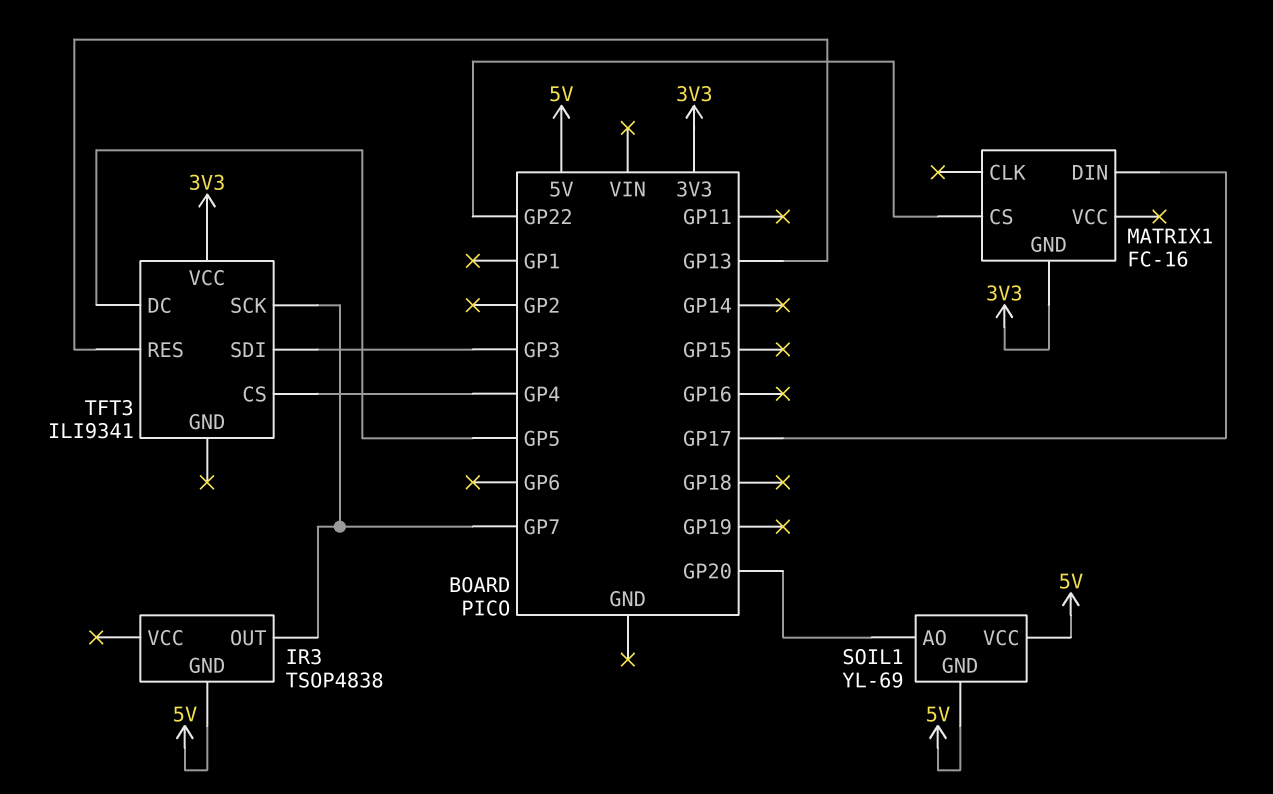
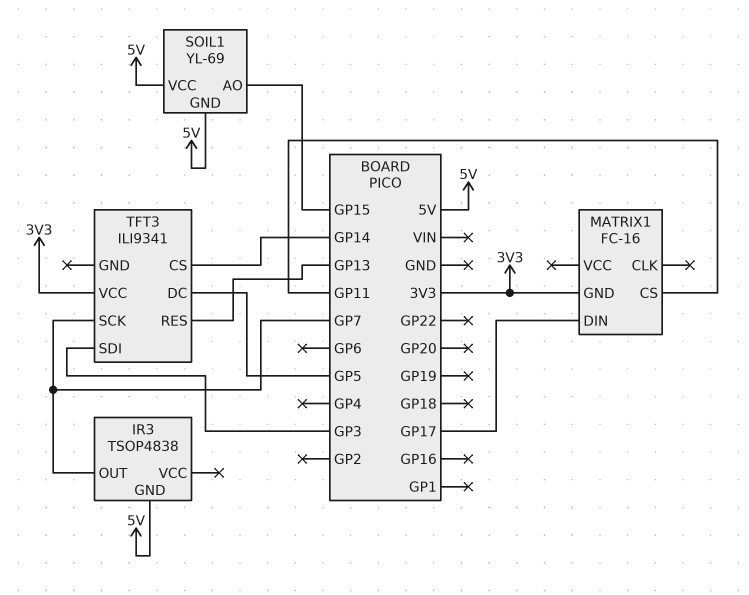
MATRIX1 pin CS: GP22 -> GP11
SOIL1 pin AO: GP20 -> GP15
TFT3 pin CS: GP4 -> GP14

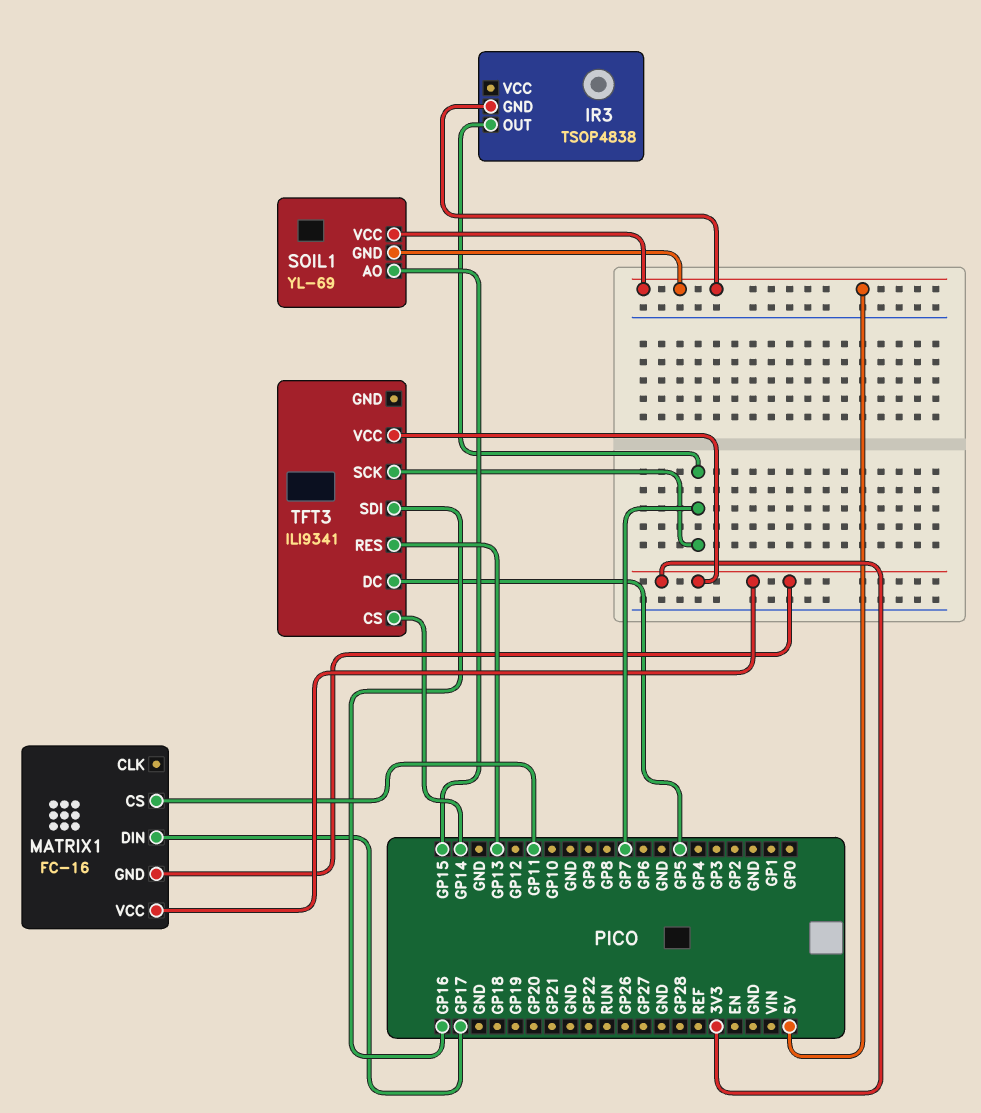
MATRIX1 pin VCC: none -> 3V3
TFT3 pin SDI: GP3 -> GP16

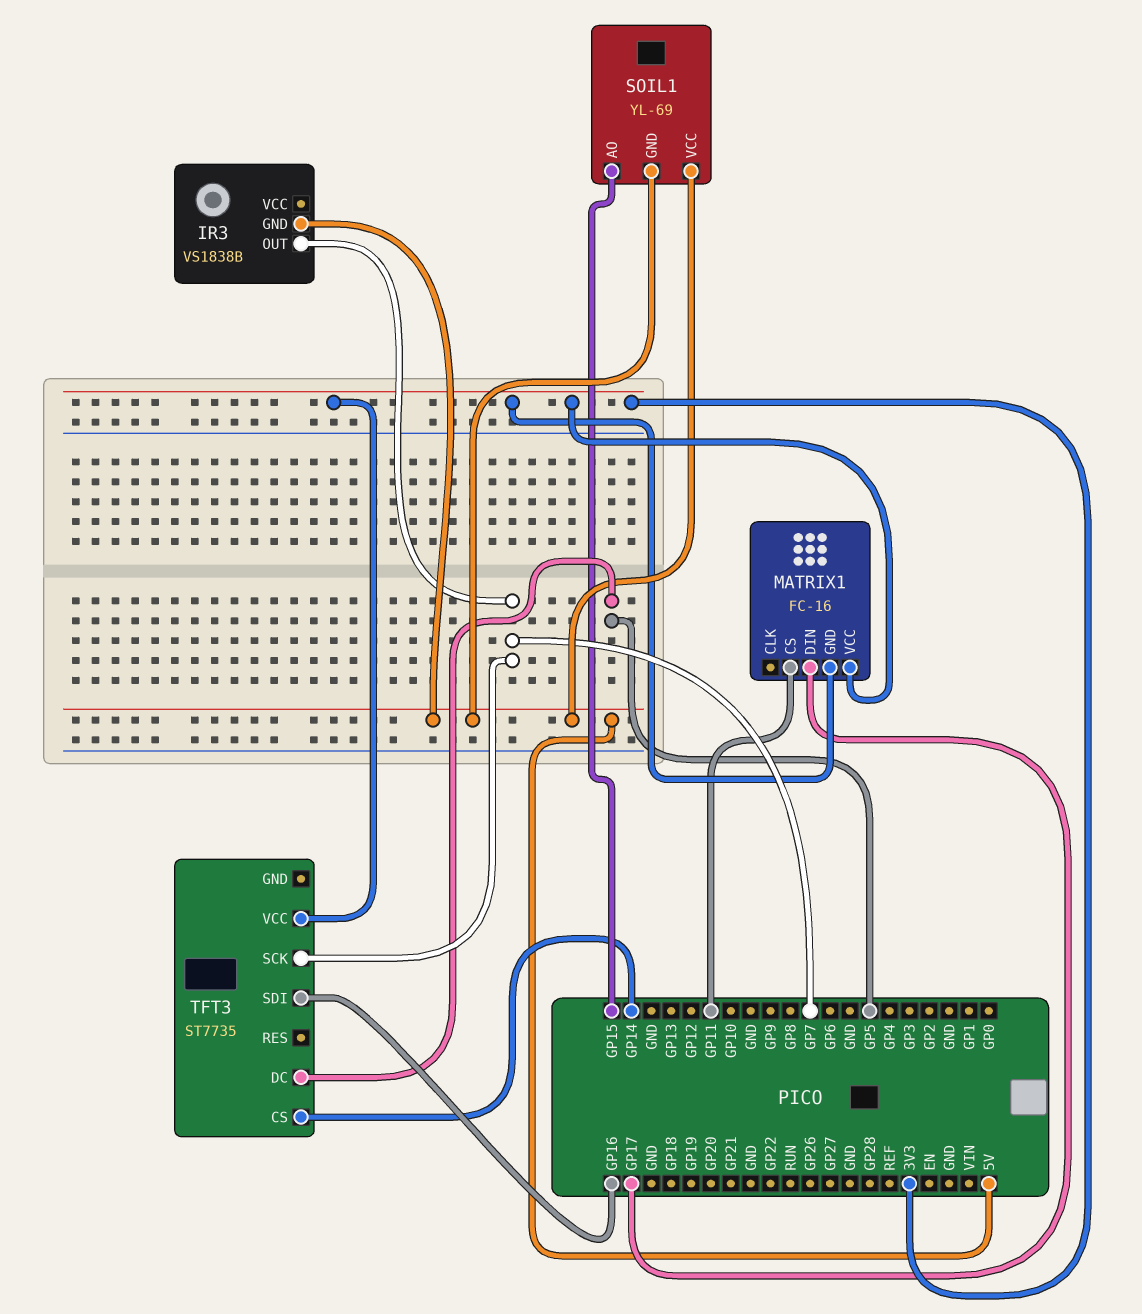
IR3: TSOP4838 -> VS1838B
TFT3: ILI9341 -> ST7735
TFT3 pin RES: GP13 -> none

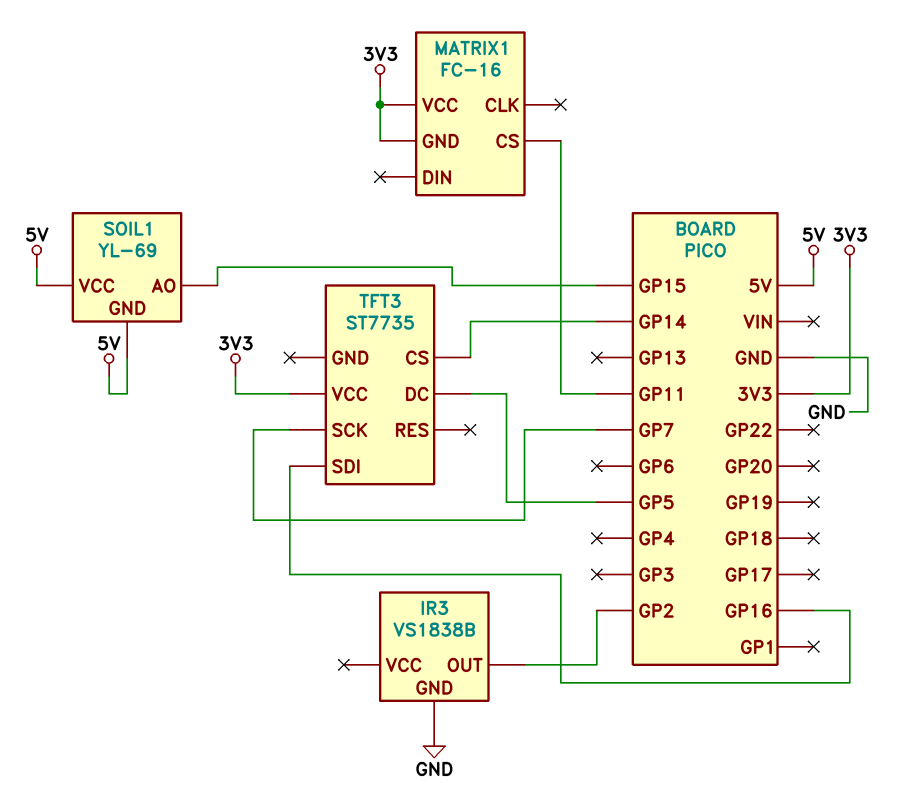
IR3 pin GND: 5V -> GND
IR3 pin OUT: GP7 -> GP2
MATRIX1 pin DIN: GP17 -> none

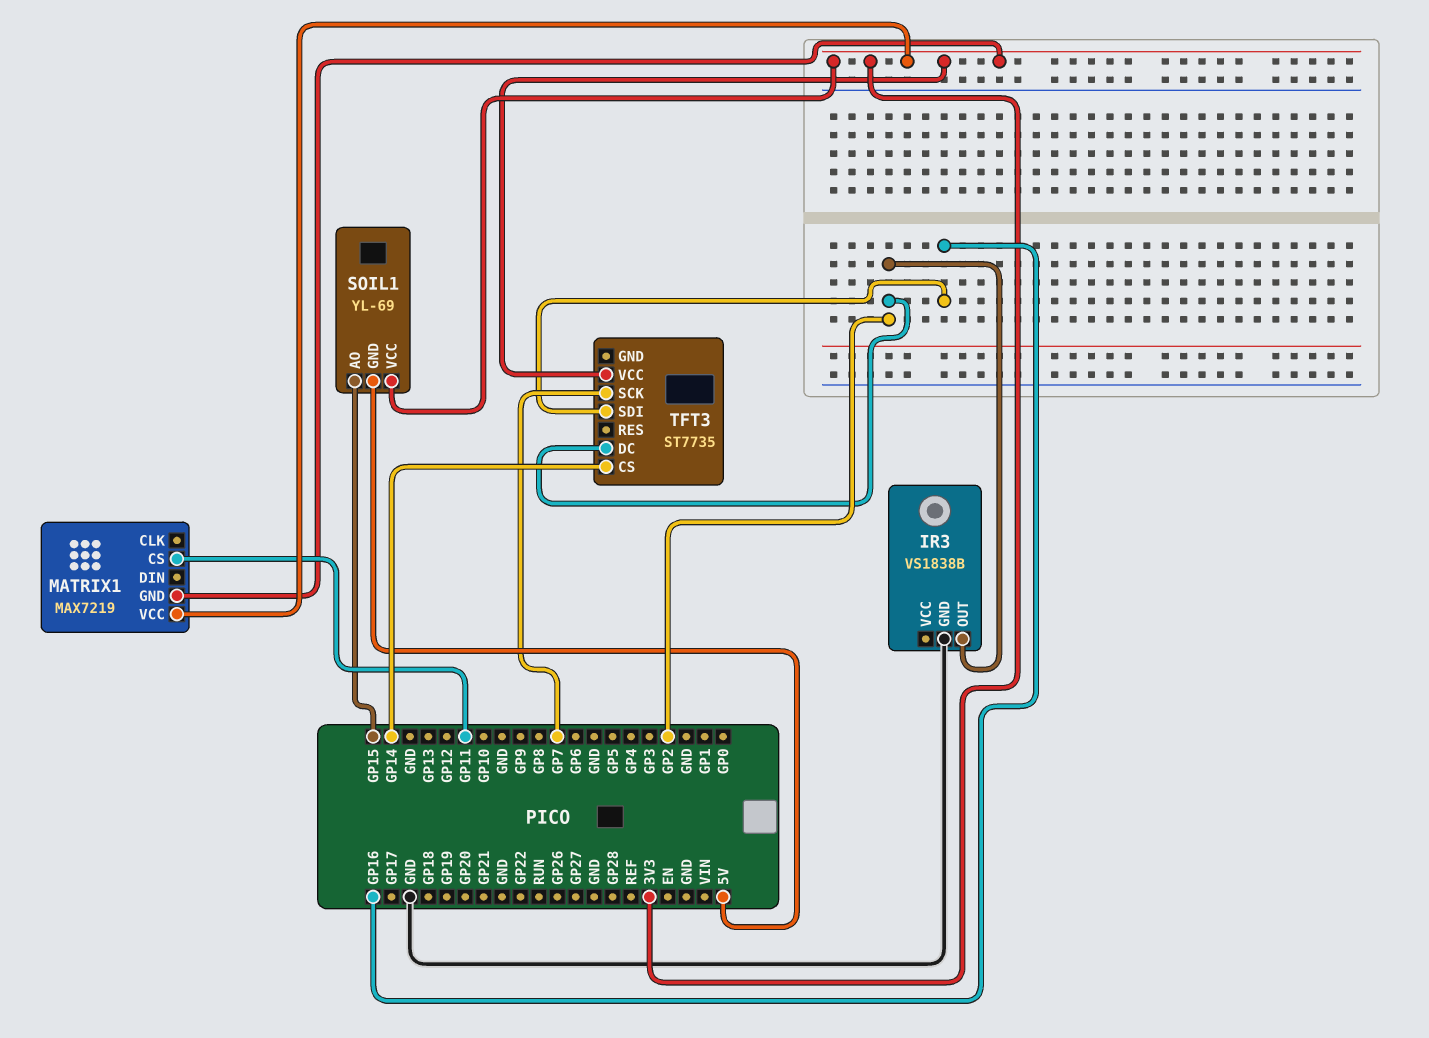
MATRIX1: FC-16 -> MAX7219
SOIL1 pin VCC: 5V -> 3V3
TFT3 pin DC: GP5 -> GP2

